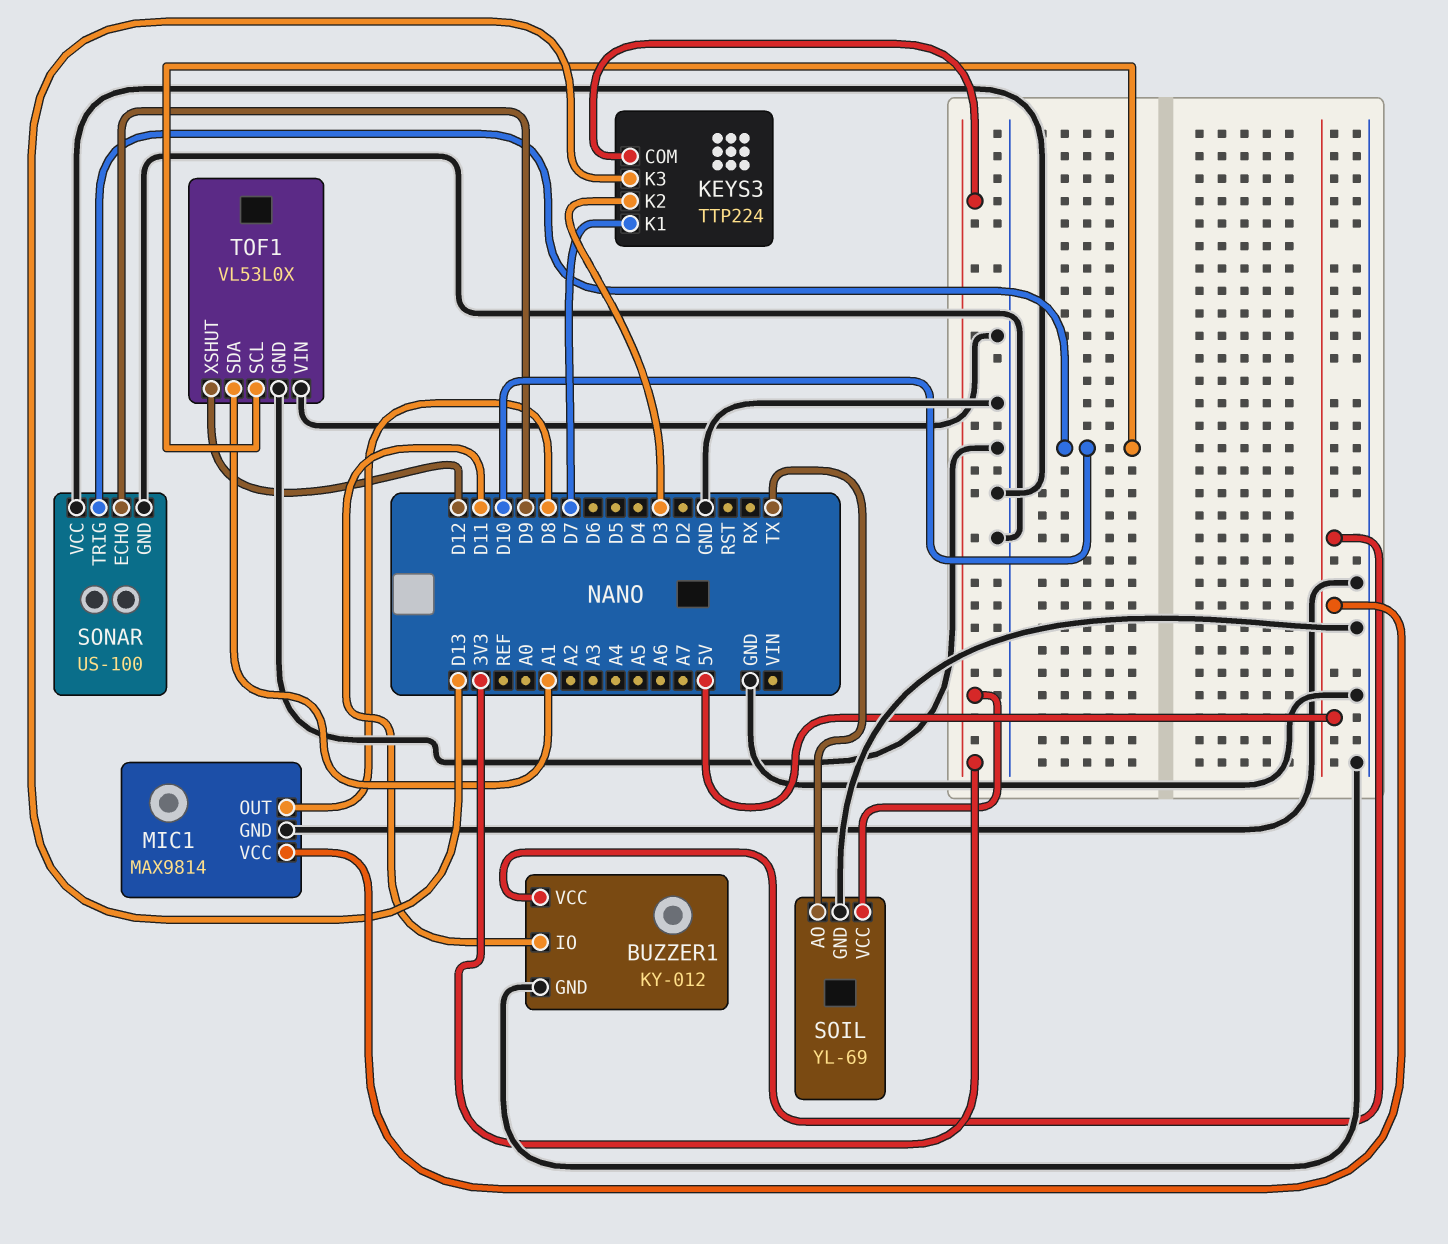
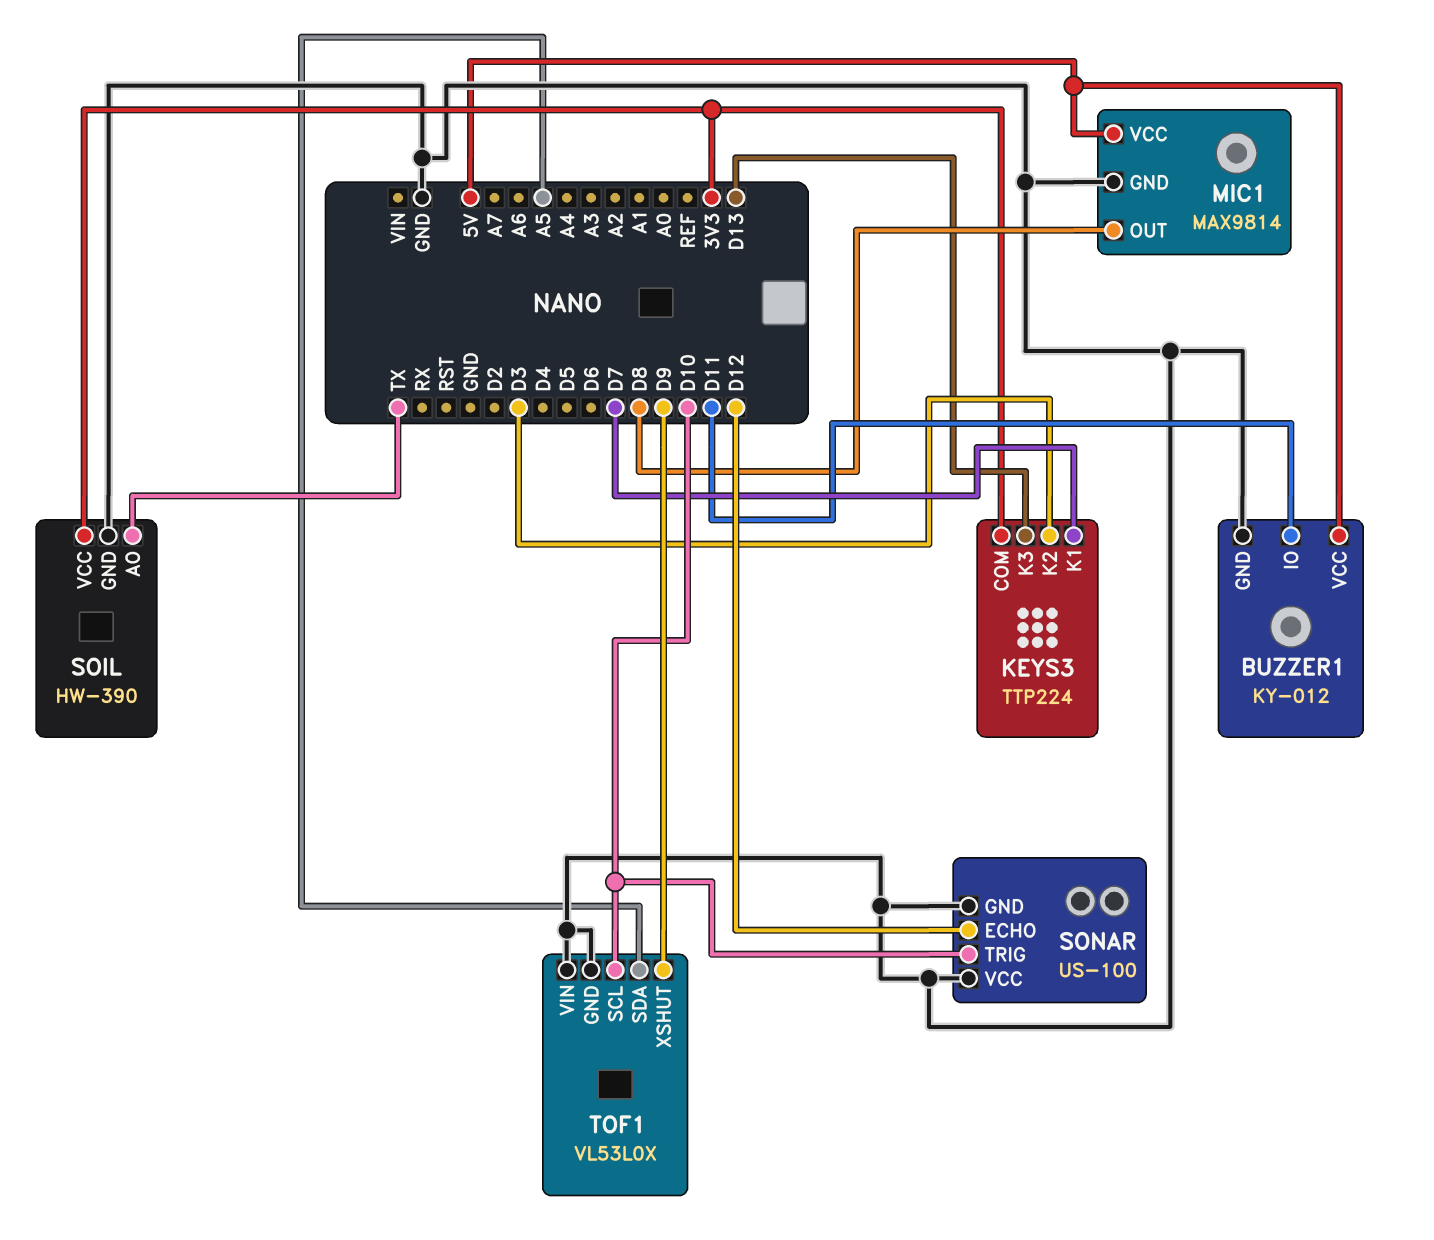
SOIL: YL-69 -> HW-390
SONAR pin ECHO: D9 -> D12
TOF1 pin SDA: A1 -> A5
TOF1 pin XSHUT: D12 -> D9

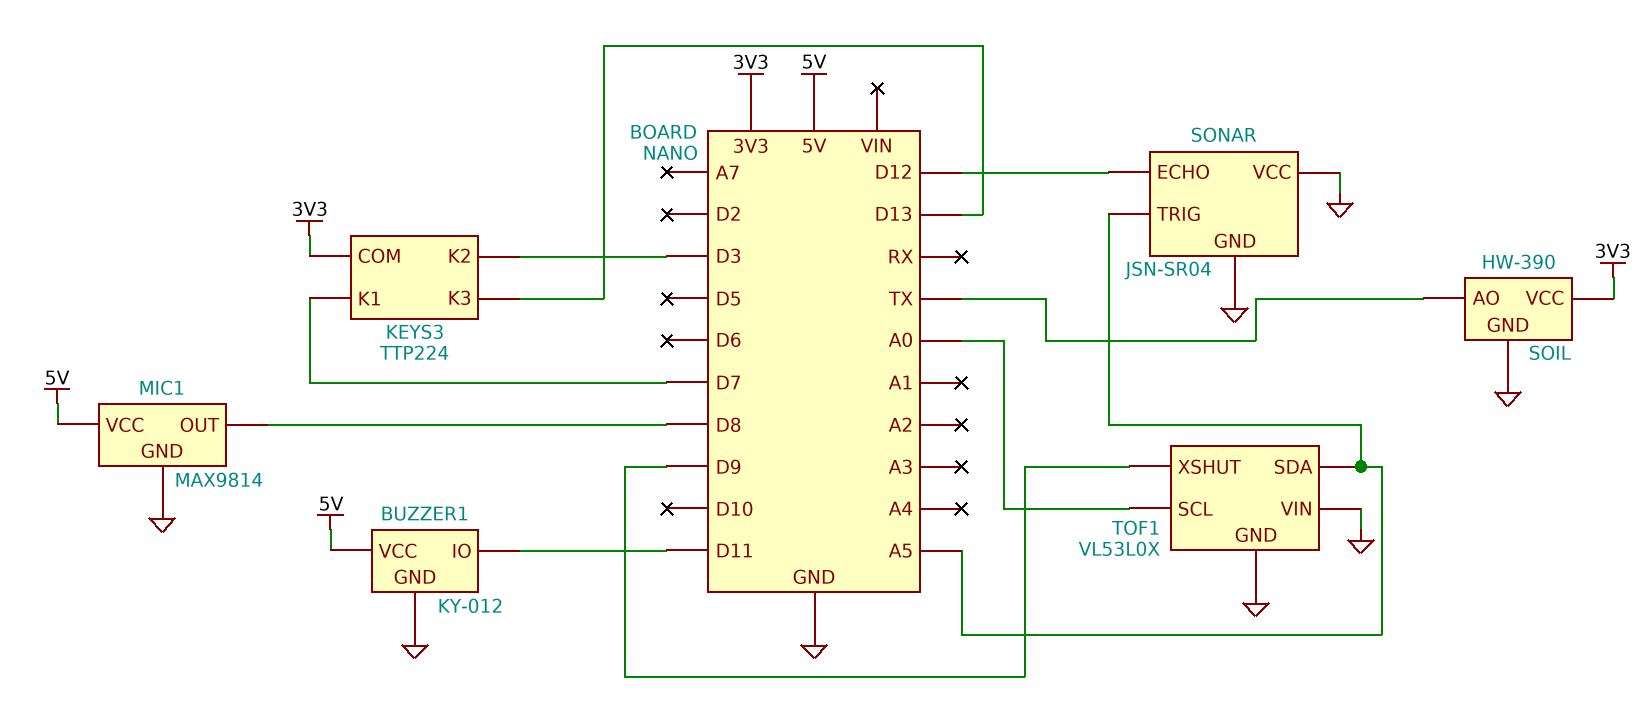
SONAR: US-100 -> JSN-SR04
SONAR pin TRIG: D10 -> A5
TOF1 pin SCL: D10 -> A0

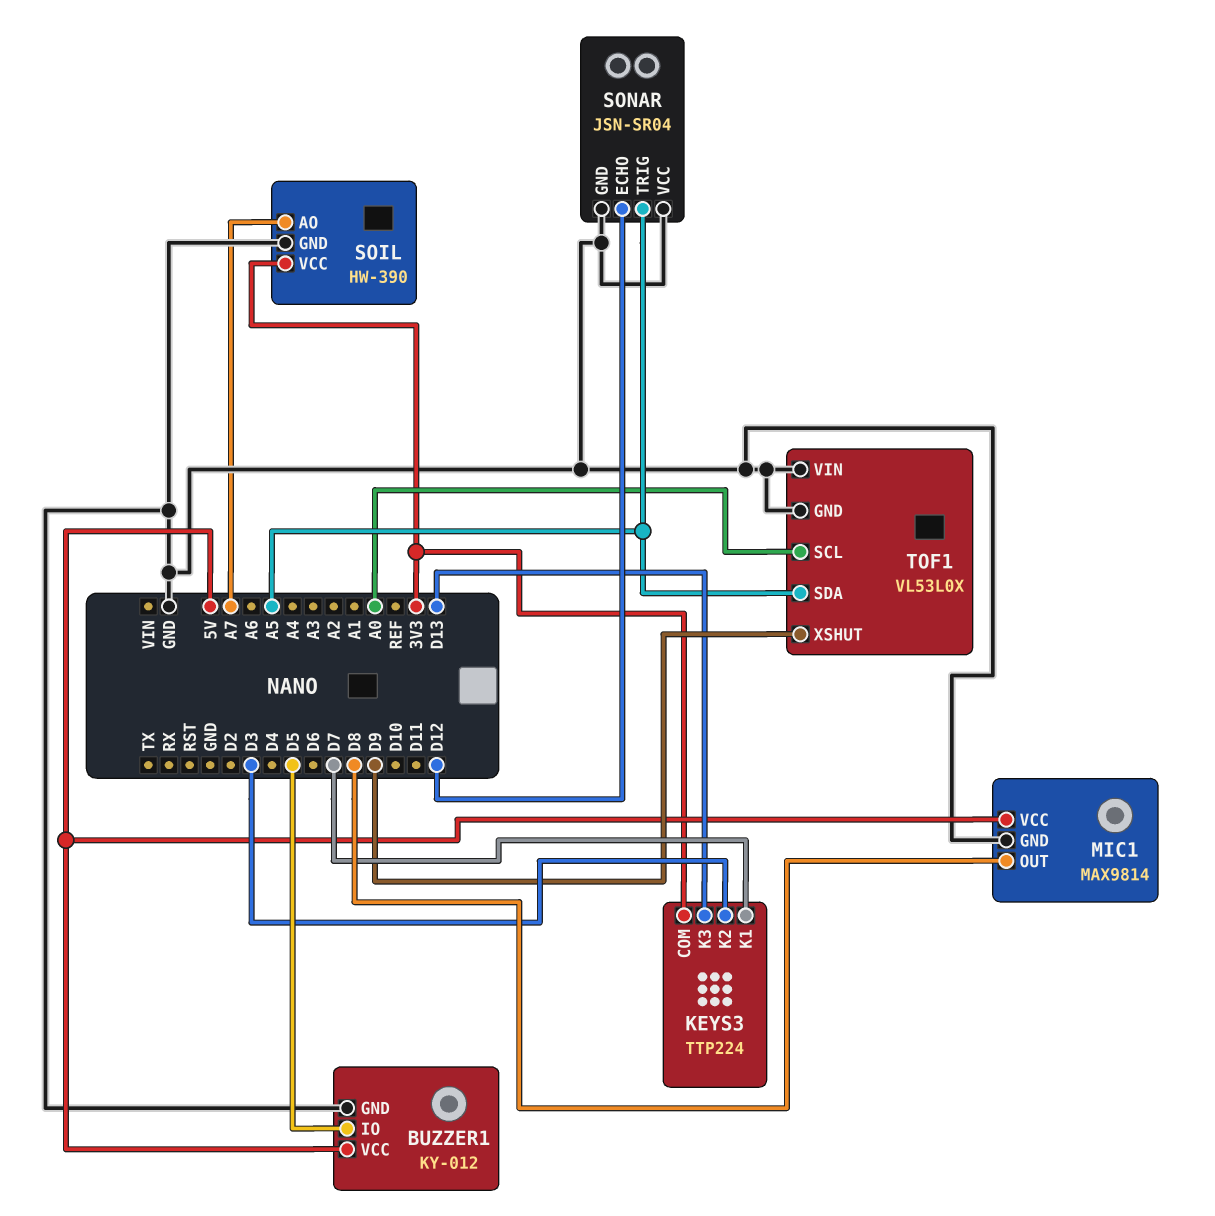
BUZZER1 pin IO: D11 -> D5
SOIL pin AO: TX -> A7

